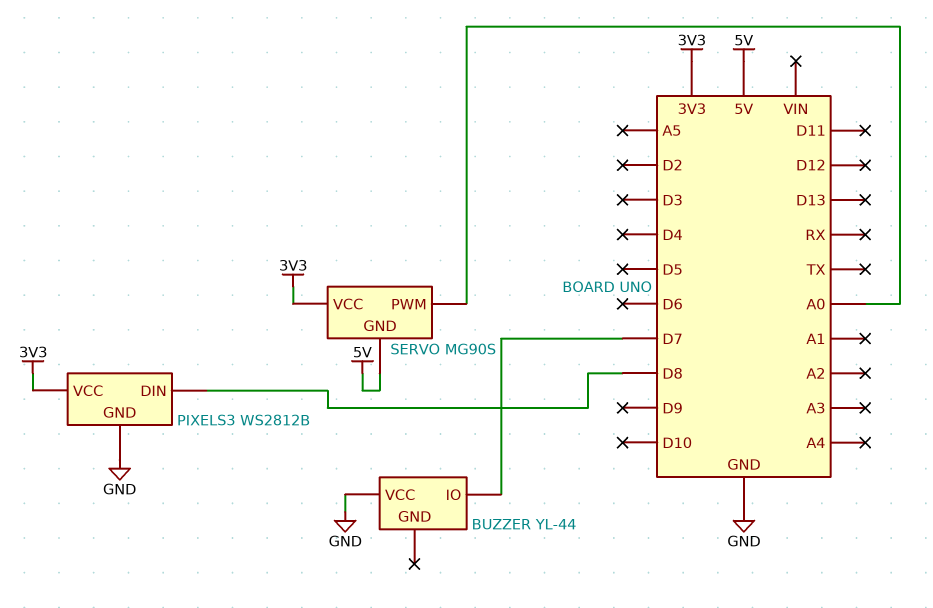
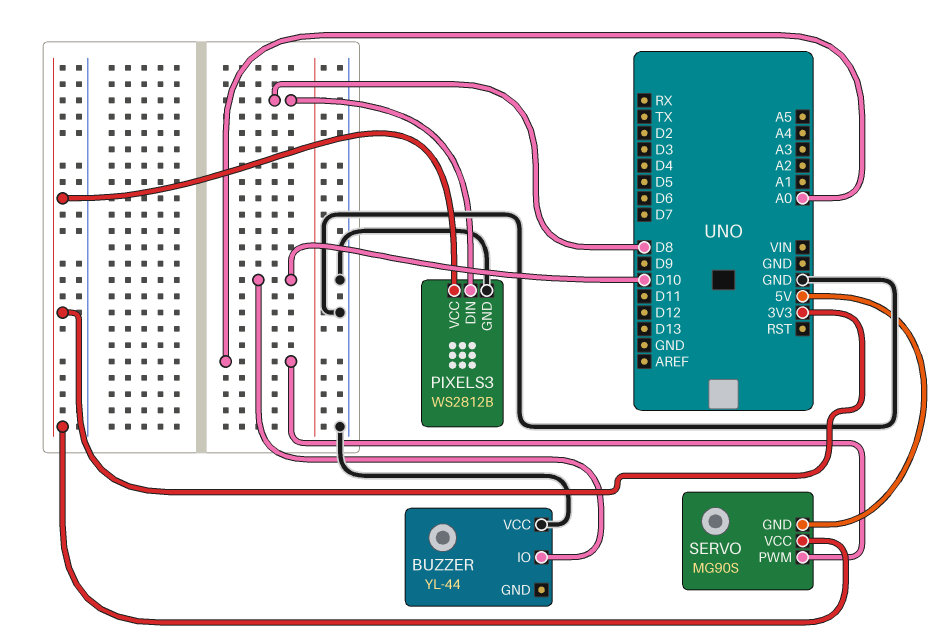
BUZZER pin IO: D7 -> D10

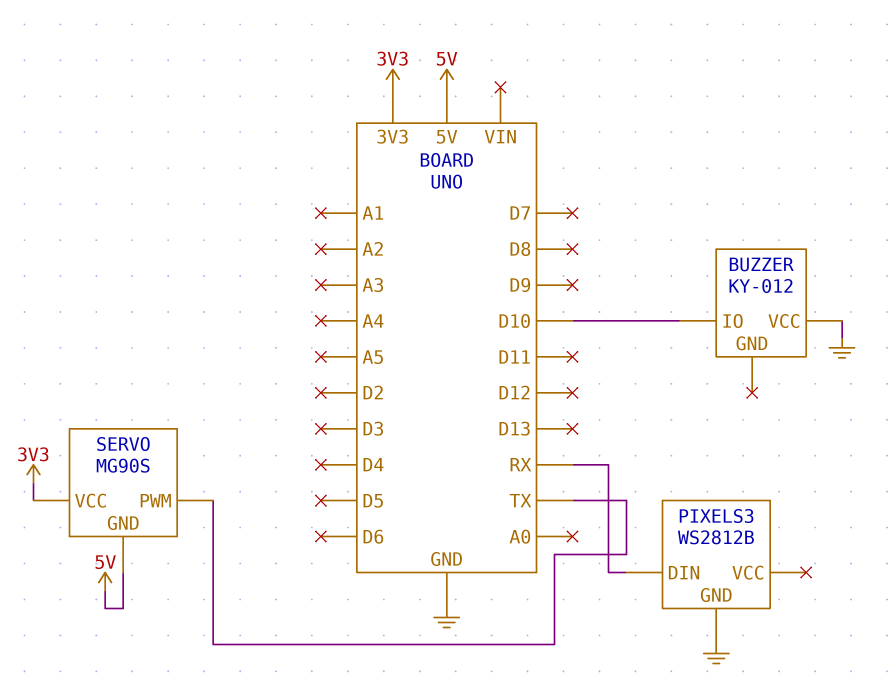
BUZZER: YL-44 -> KY-012
PIXELS3 pin DIN: D8 -> RX
PIXELS3 pin VCC: 3V3 -> none
SERVO pin PWM: A0 -> TX

